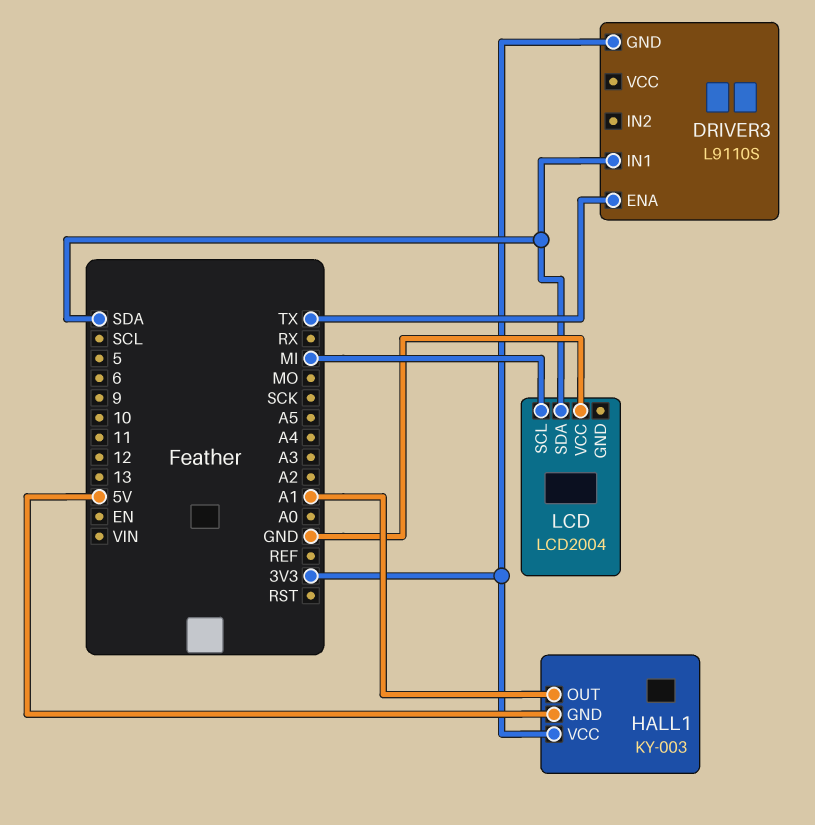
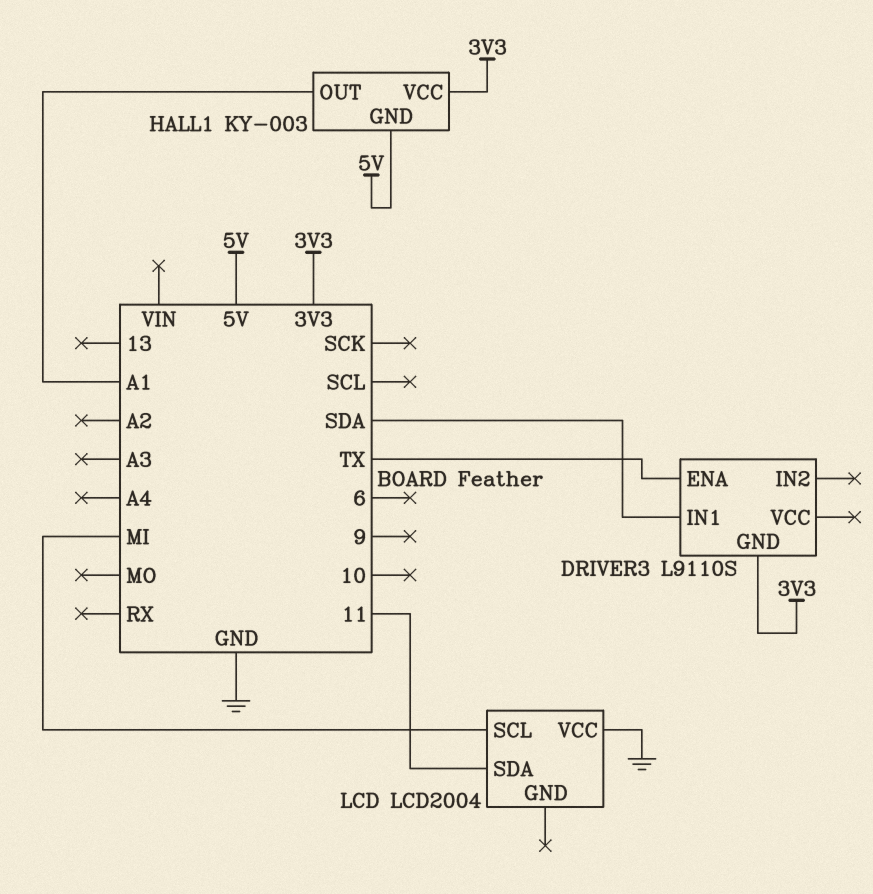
LCD pin SDA: SDA -> 11

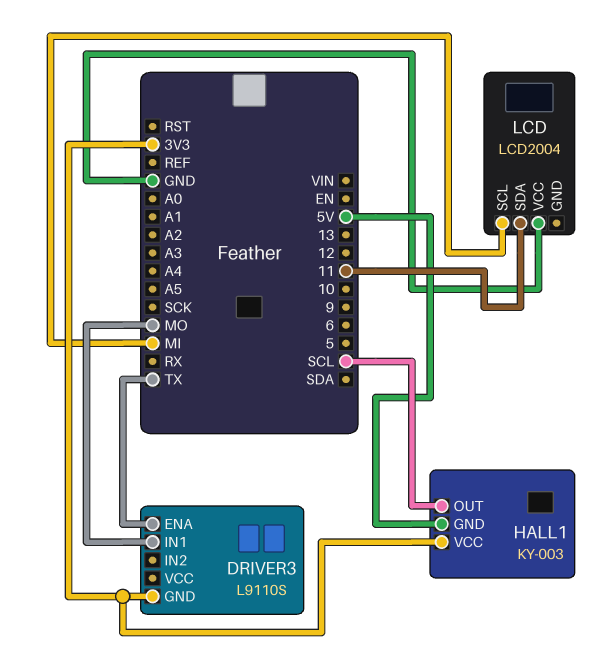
DRIVER3 pin IN1: SDA -> MO
HALL1 pin OUT: A1 -> SCL

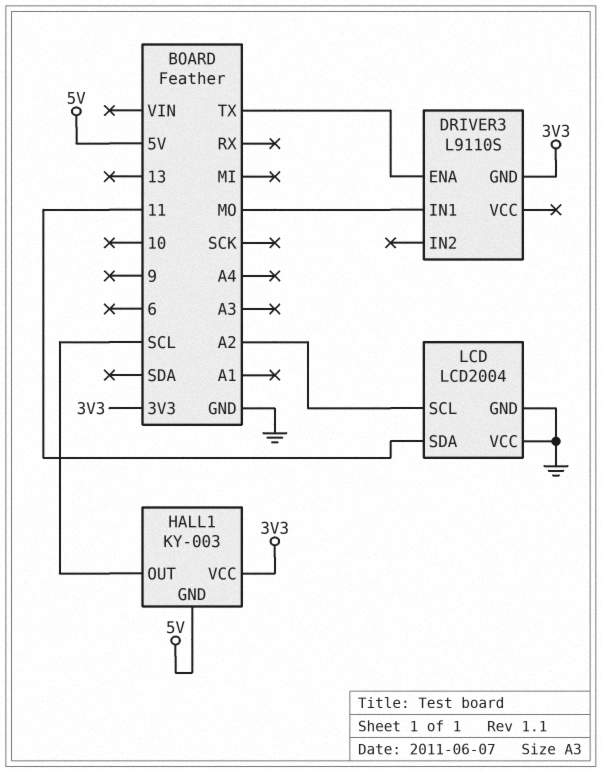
LCD pin GND: none -> GND
LCD pin SCL: MI -> A2

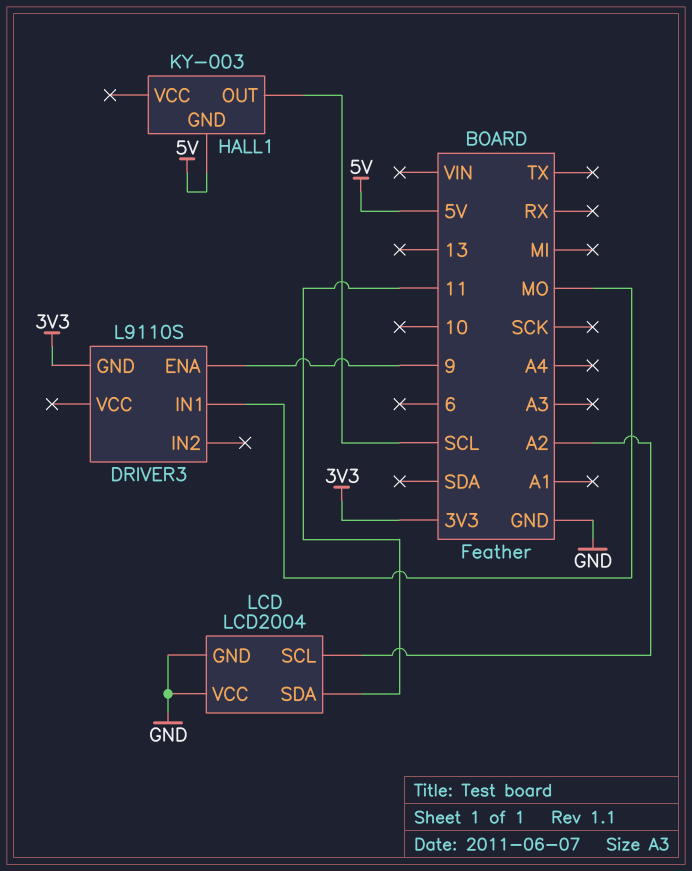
DRIVER3 pin ENA: TX -> 9
HALL1 pin VCC: 3V3 -> none

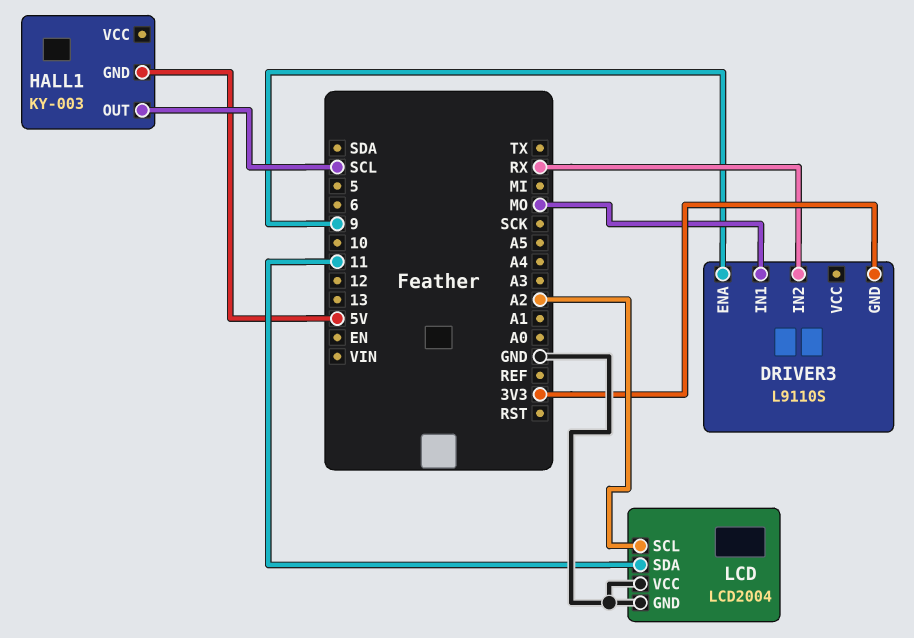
DRIVER3 pin IN2: none -> RX

